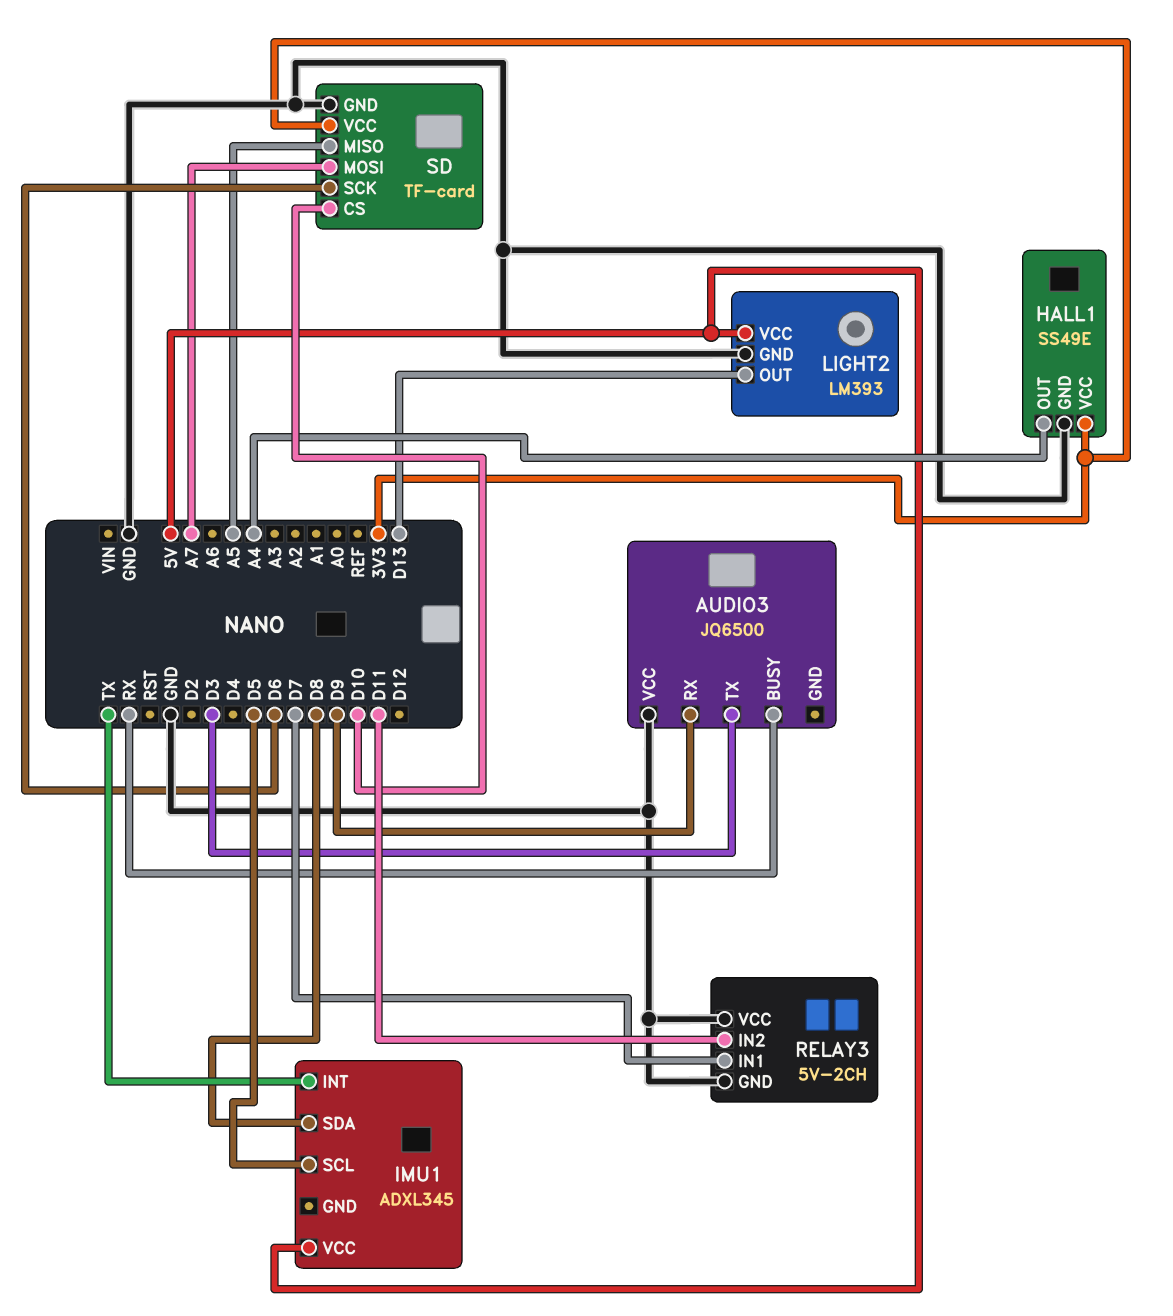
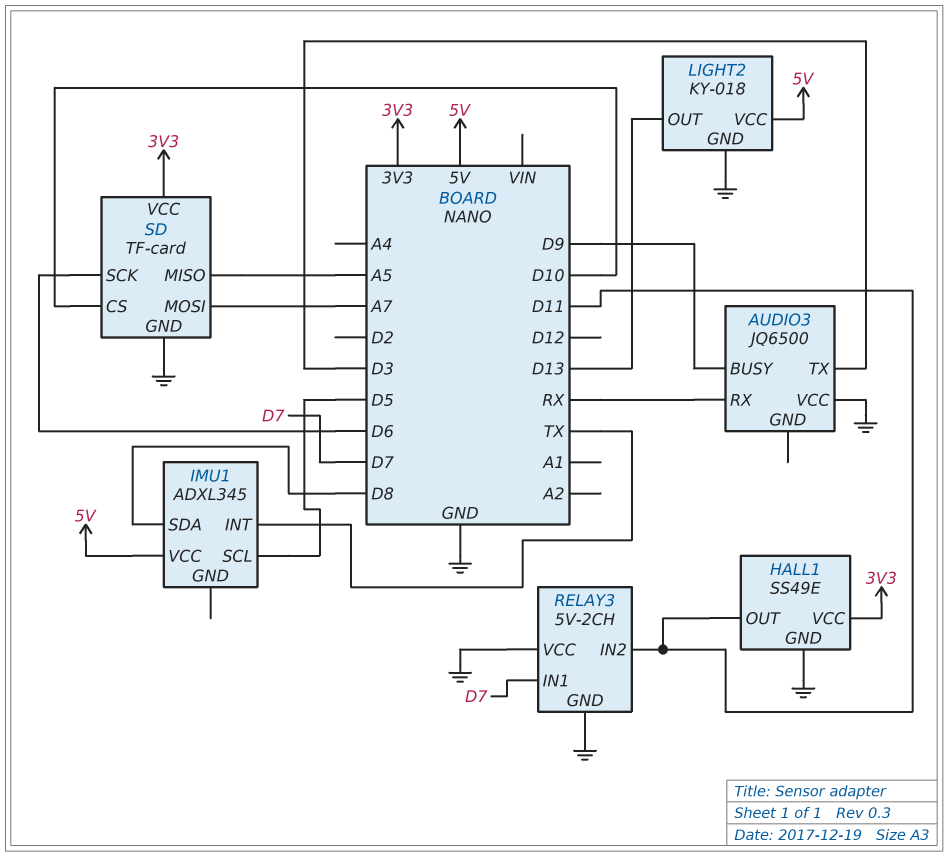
AUDIO3 pin BUSY: RX -> D9
AUDIO3 pin RX: D9 -> RX
HALL1 pin OUT: A4 -> D11
LIGHT2: LM393 -> KY-018

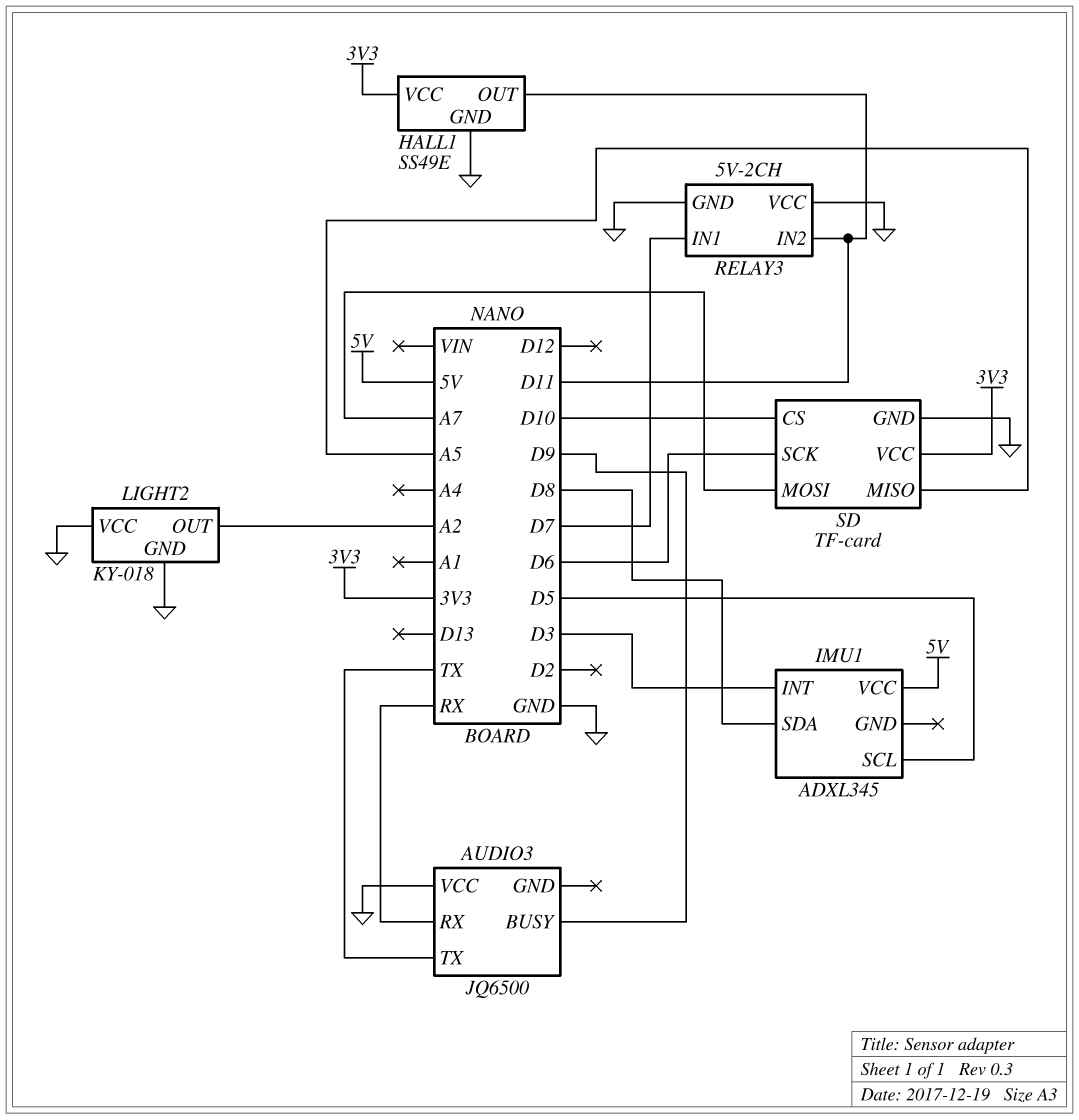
AUDIO3 pin TX: D3 -> TX
IMU1 pin INT: TX -> D3
LIGHT2 pin OUT: D13 -> A2
LIGHT2 pin VCC: 5V -> GND

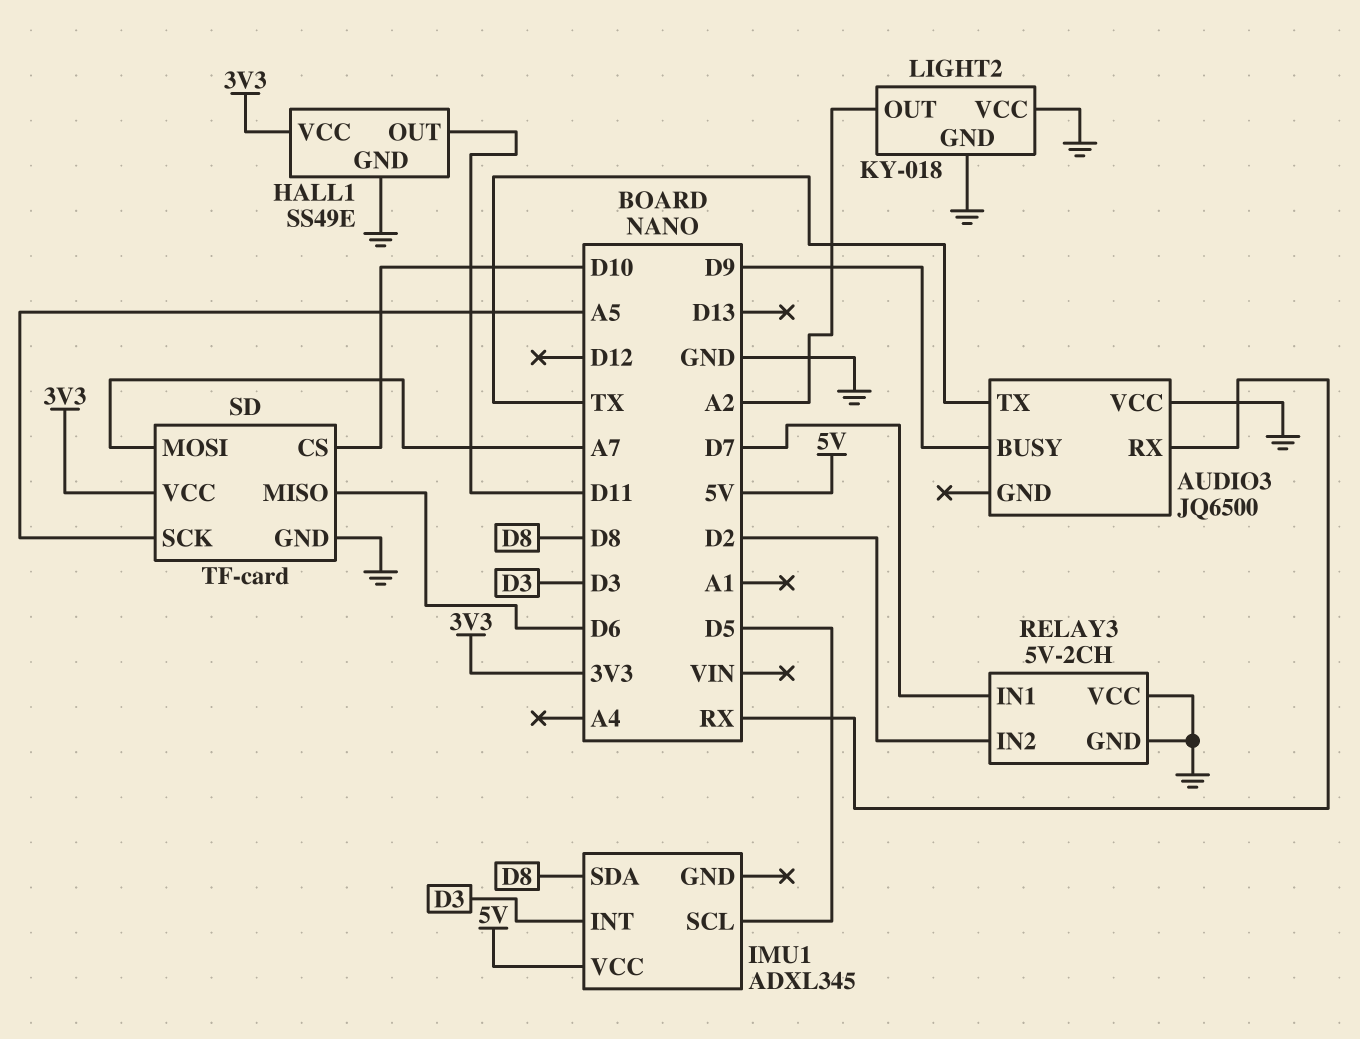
RELAY3 pin IN2: D11 -> D2
SD pin MISO: A5 -> D6
SD pin SCK: D6 -> A5

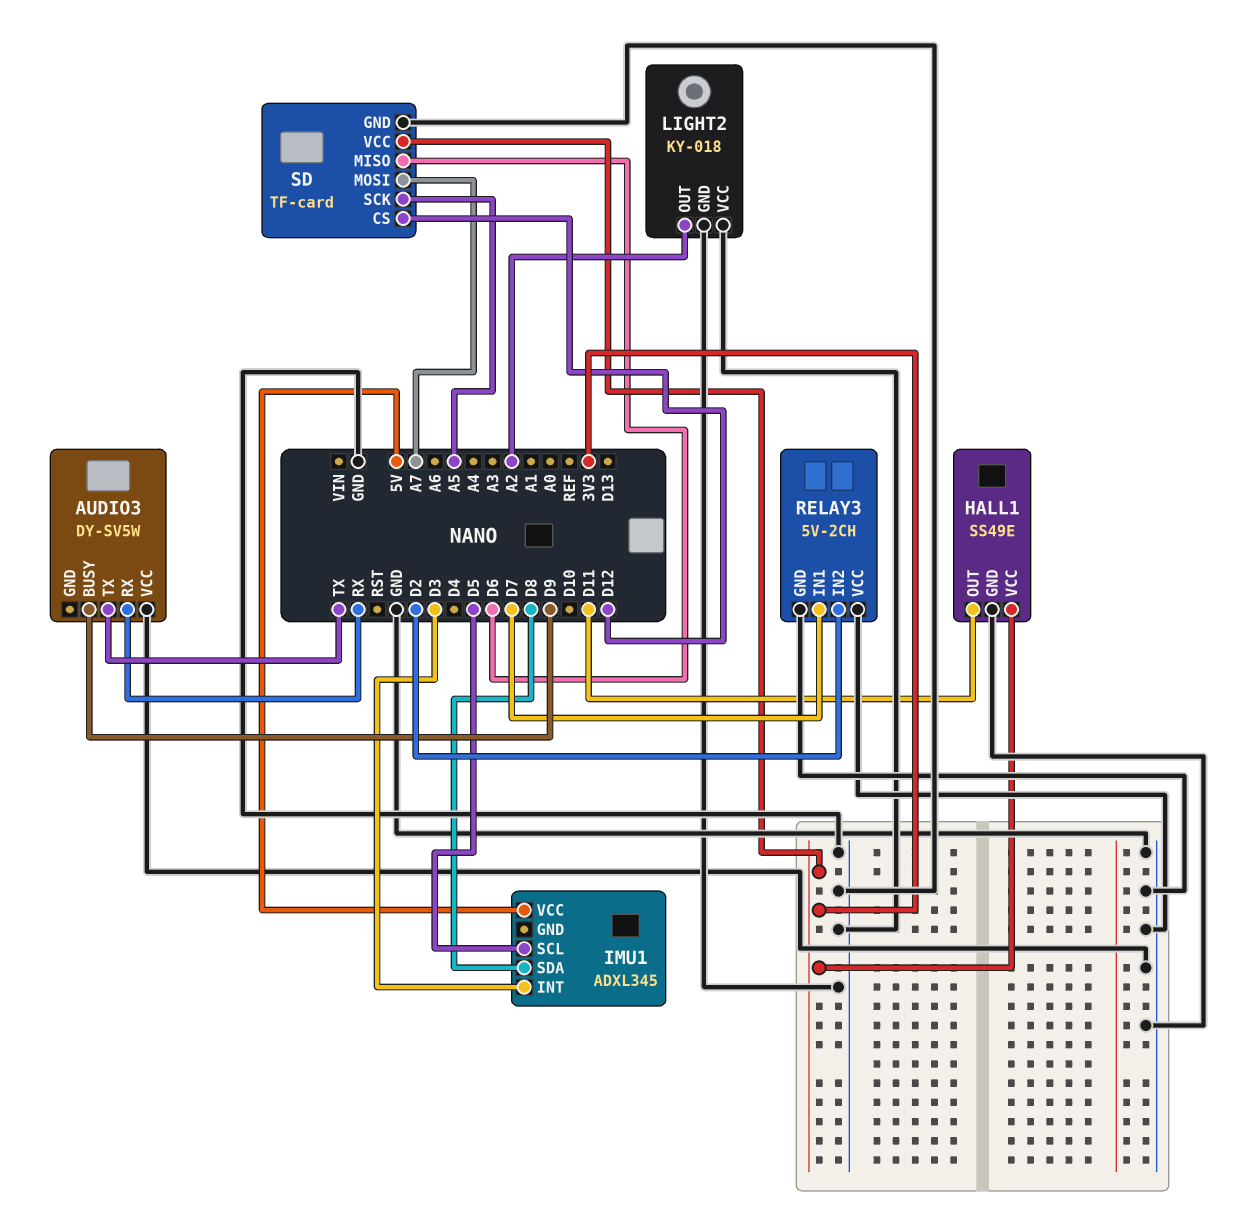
AUDIO3: JQ6500 -> DY-SV5W
SD pin CS: D10 -> D12

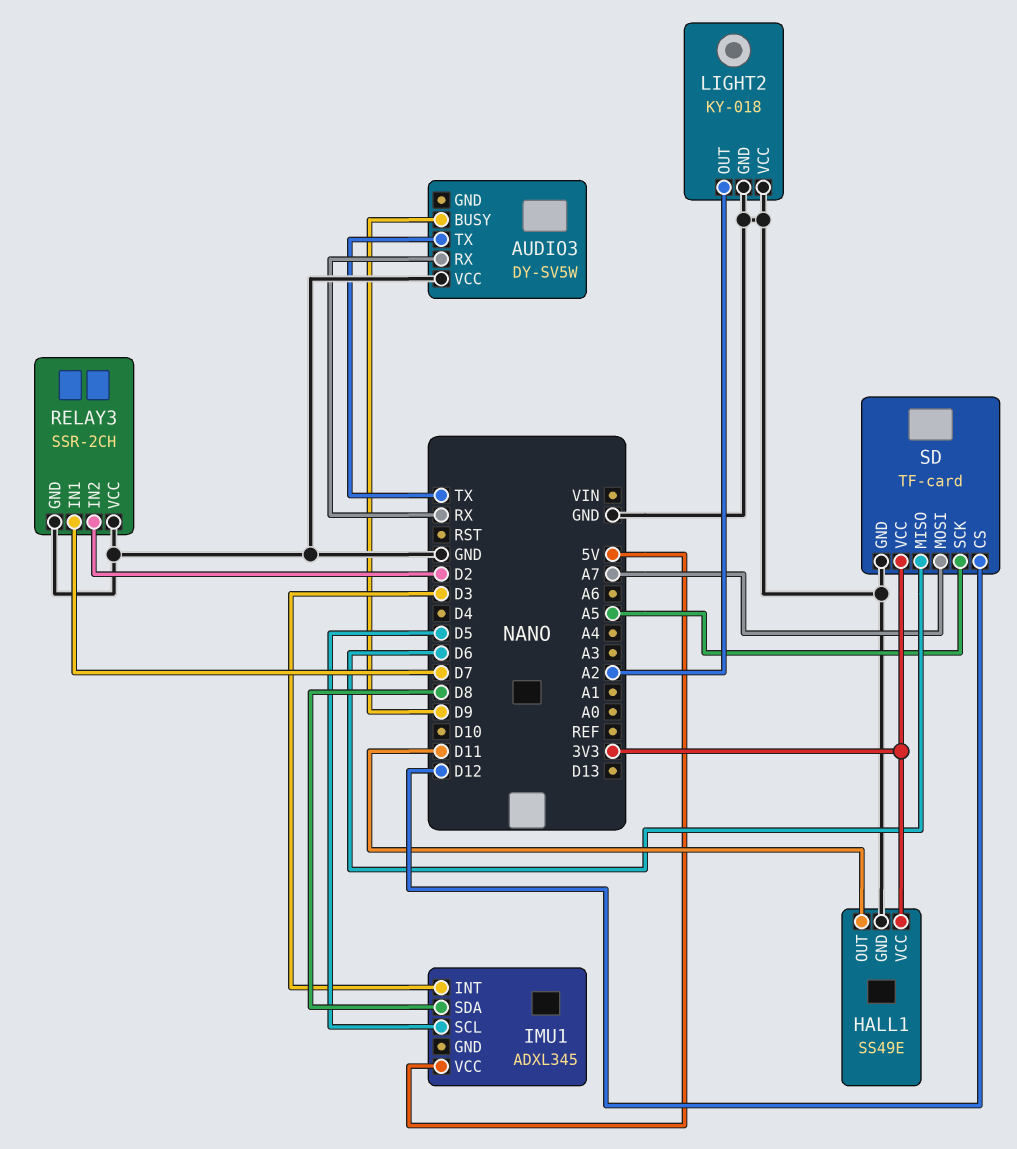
RELAY3: 5V-2CH -> SSR-2CH

